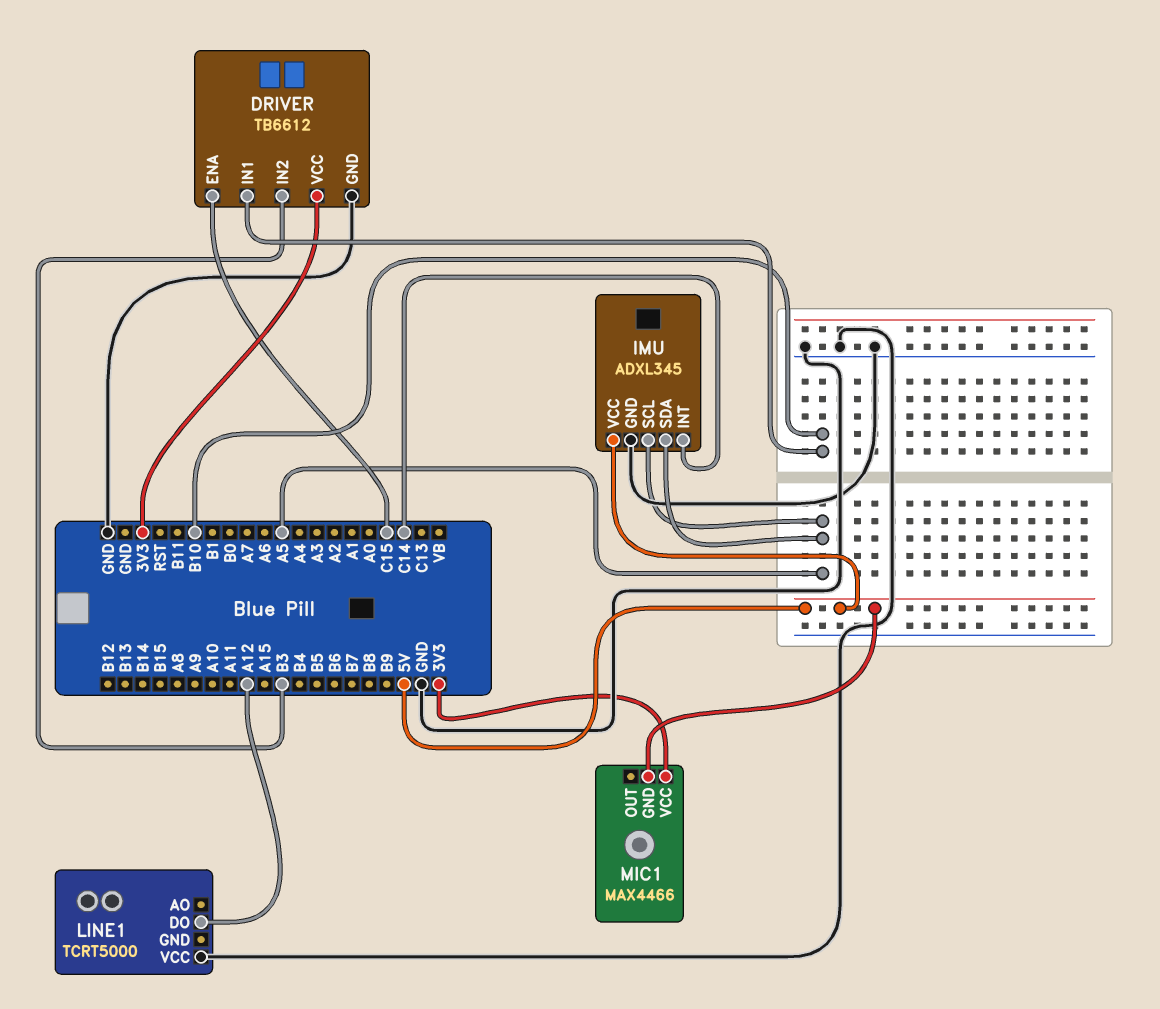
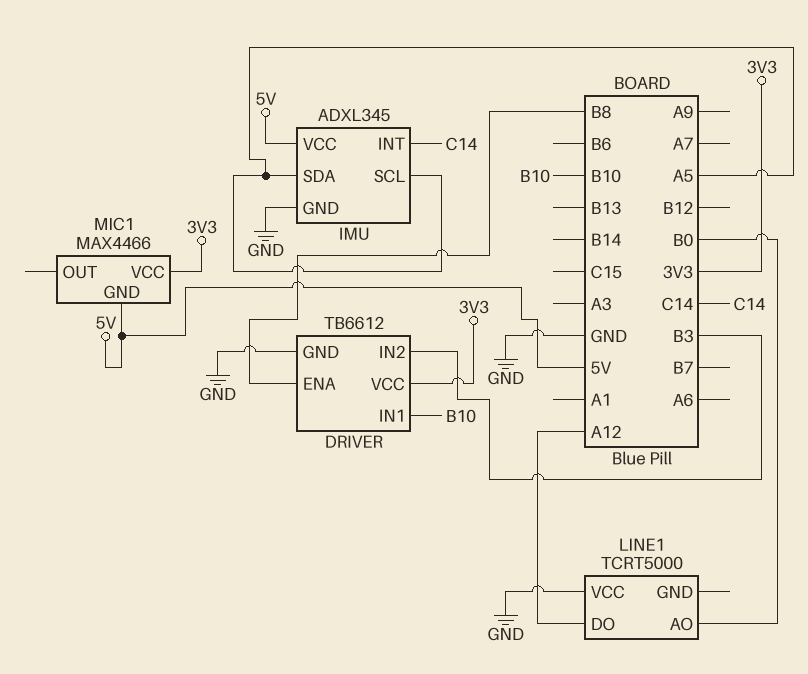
DRIVER pin ENA: C15 -> B8
LINE1 pin AO: none -> B0

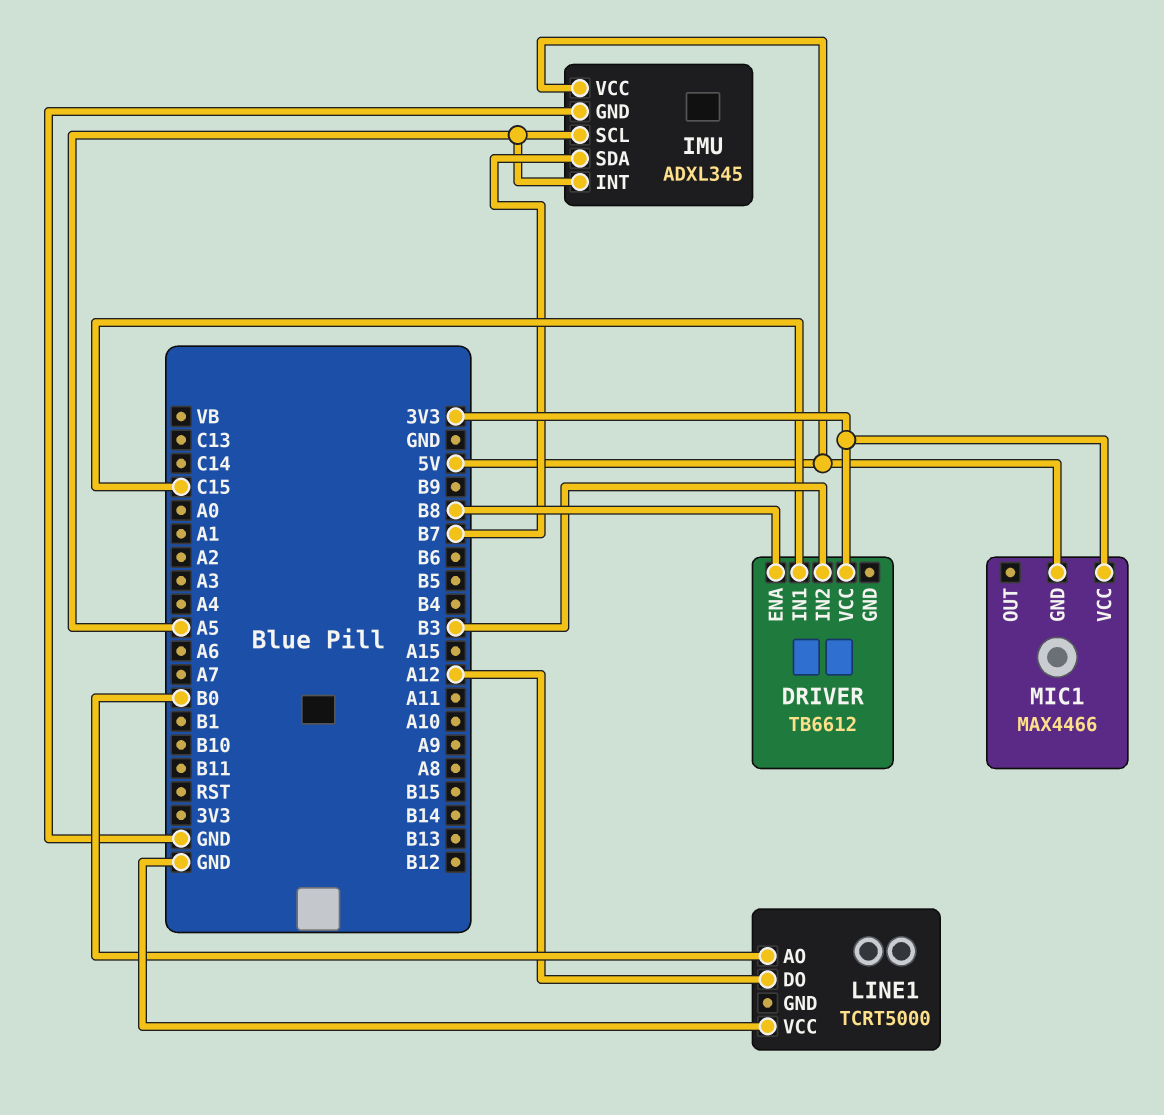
DRIVER pin GND: GND -> none
DRIVER pin IN1: B10 -> C15
IMU pin INT: C14 -> A5
IMU pin SDA: A5 -> B7

